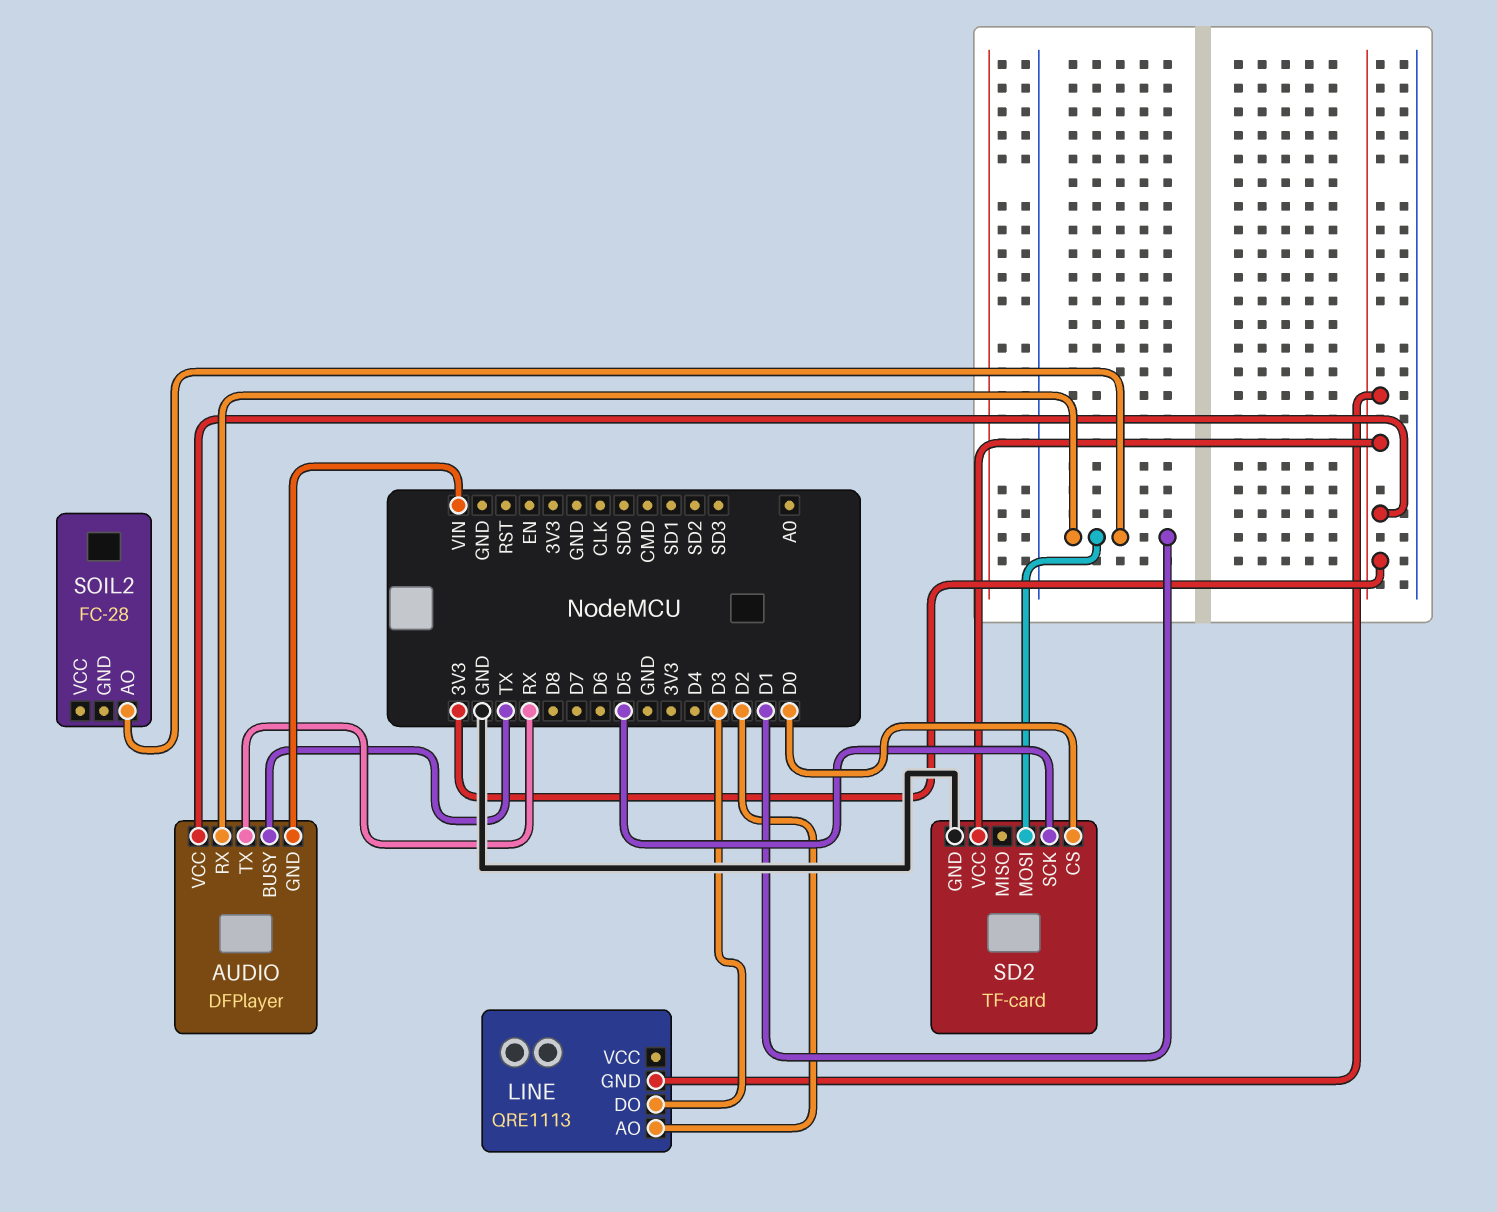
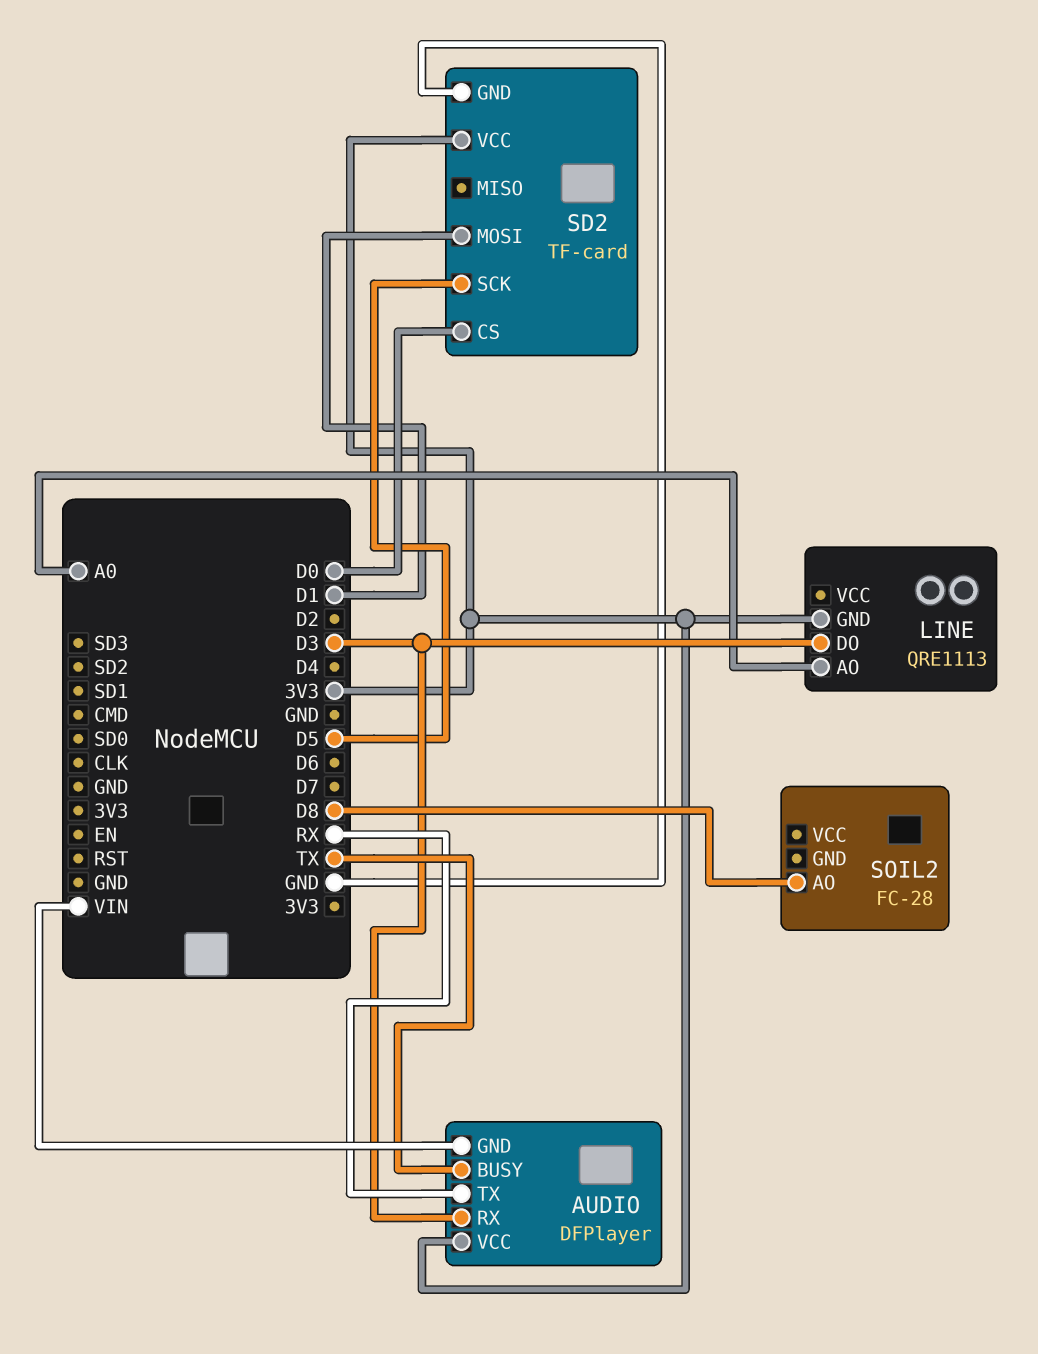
AUDIO pin RX: D1 -> D3
LINE pin AO: D2 -> A0
SOIL2 pin AO: D1 -> D8

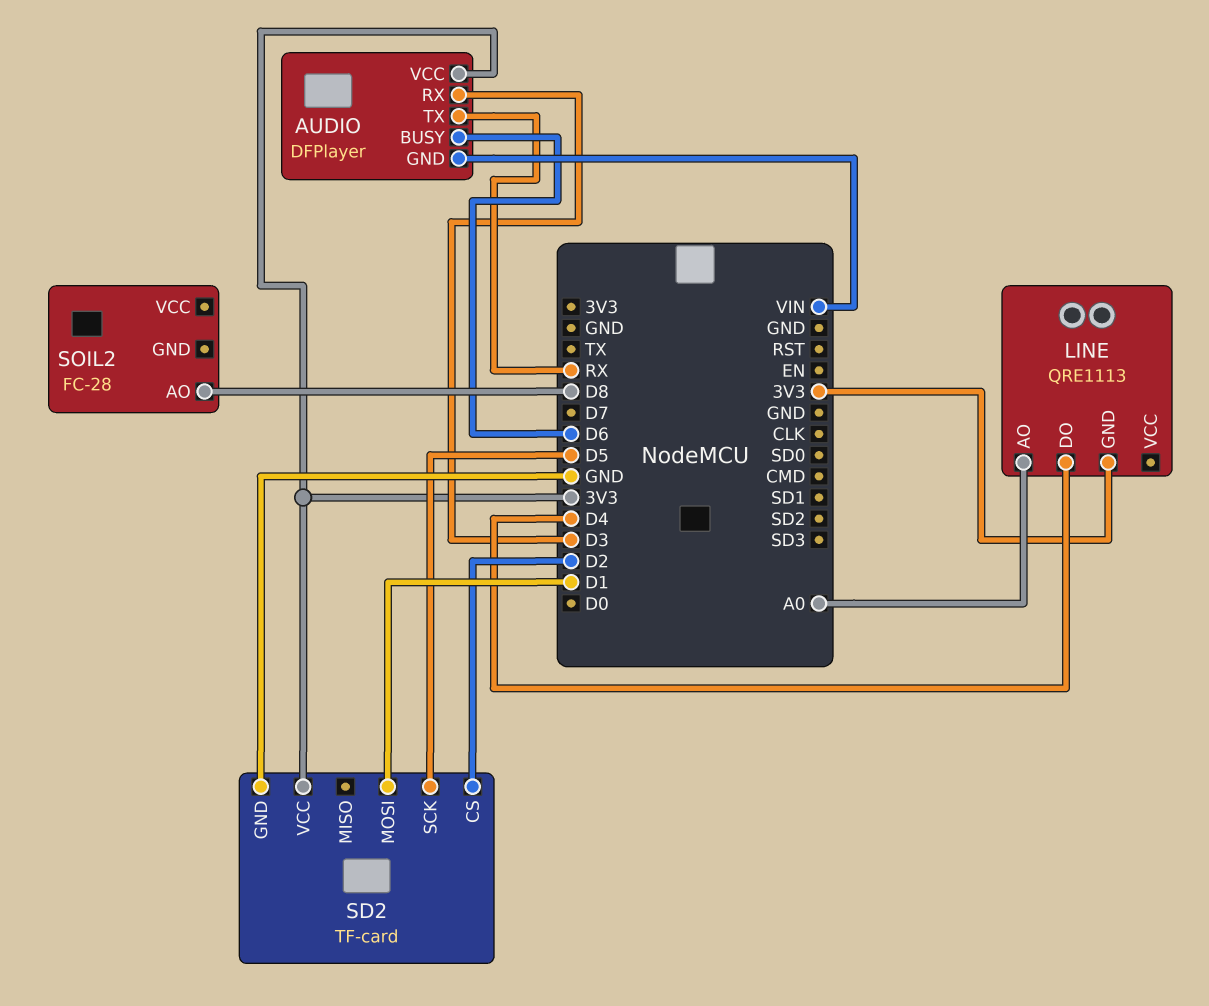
AUDIO pin BUSY: TX -> D6
LINE pin DO: D3 -> D4
SD2 pin CS: D0 -> D2

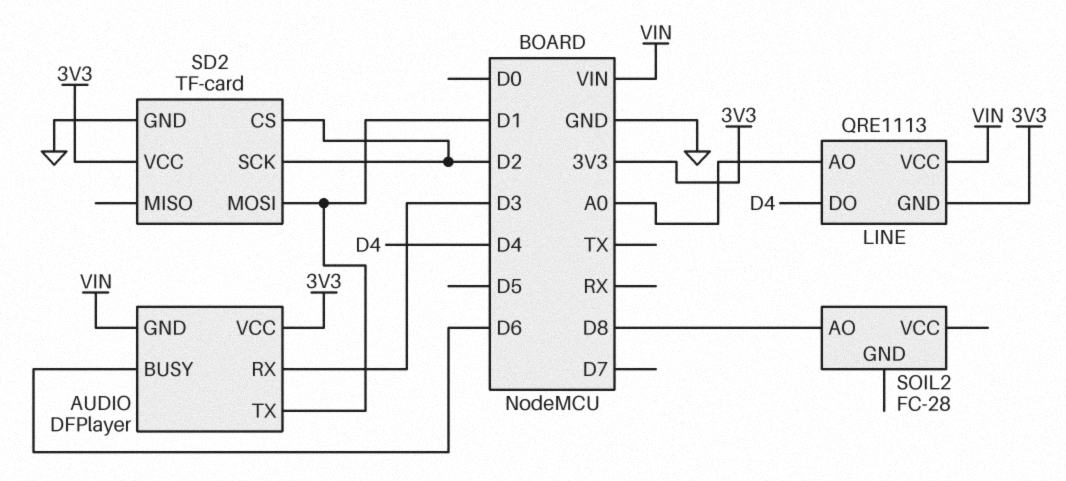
AUDIO pin TX: RX -> D1
LINE pin VCC: none -> VIN
SD2 pin SCK: D5 -> D2

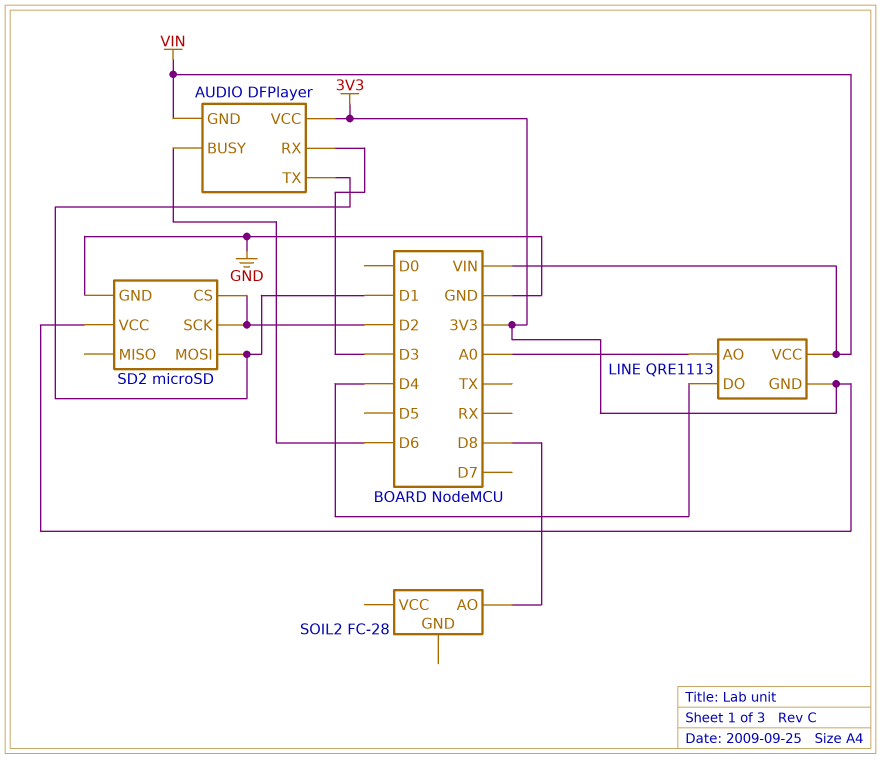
SD2: TF-card -> microSD

